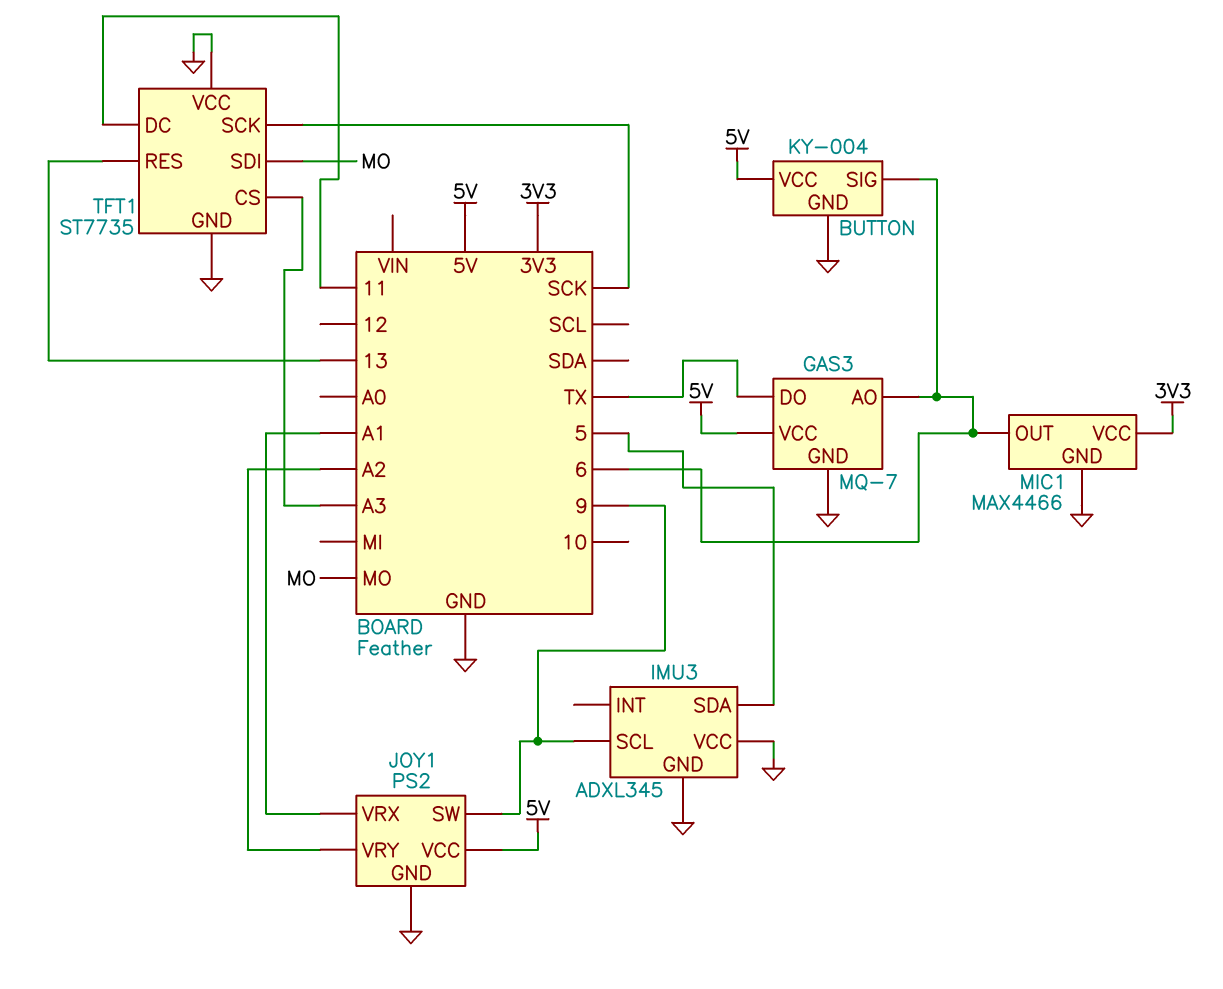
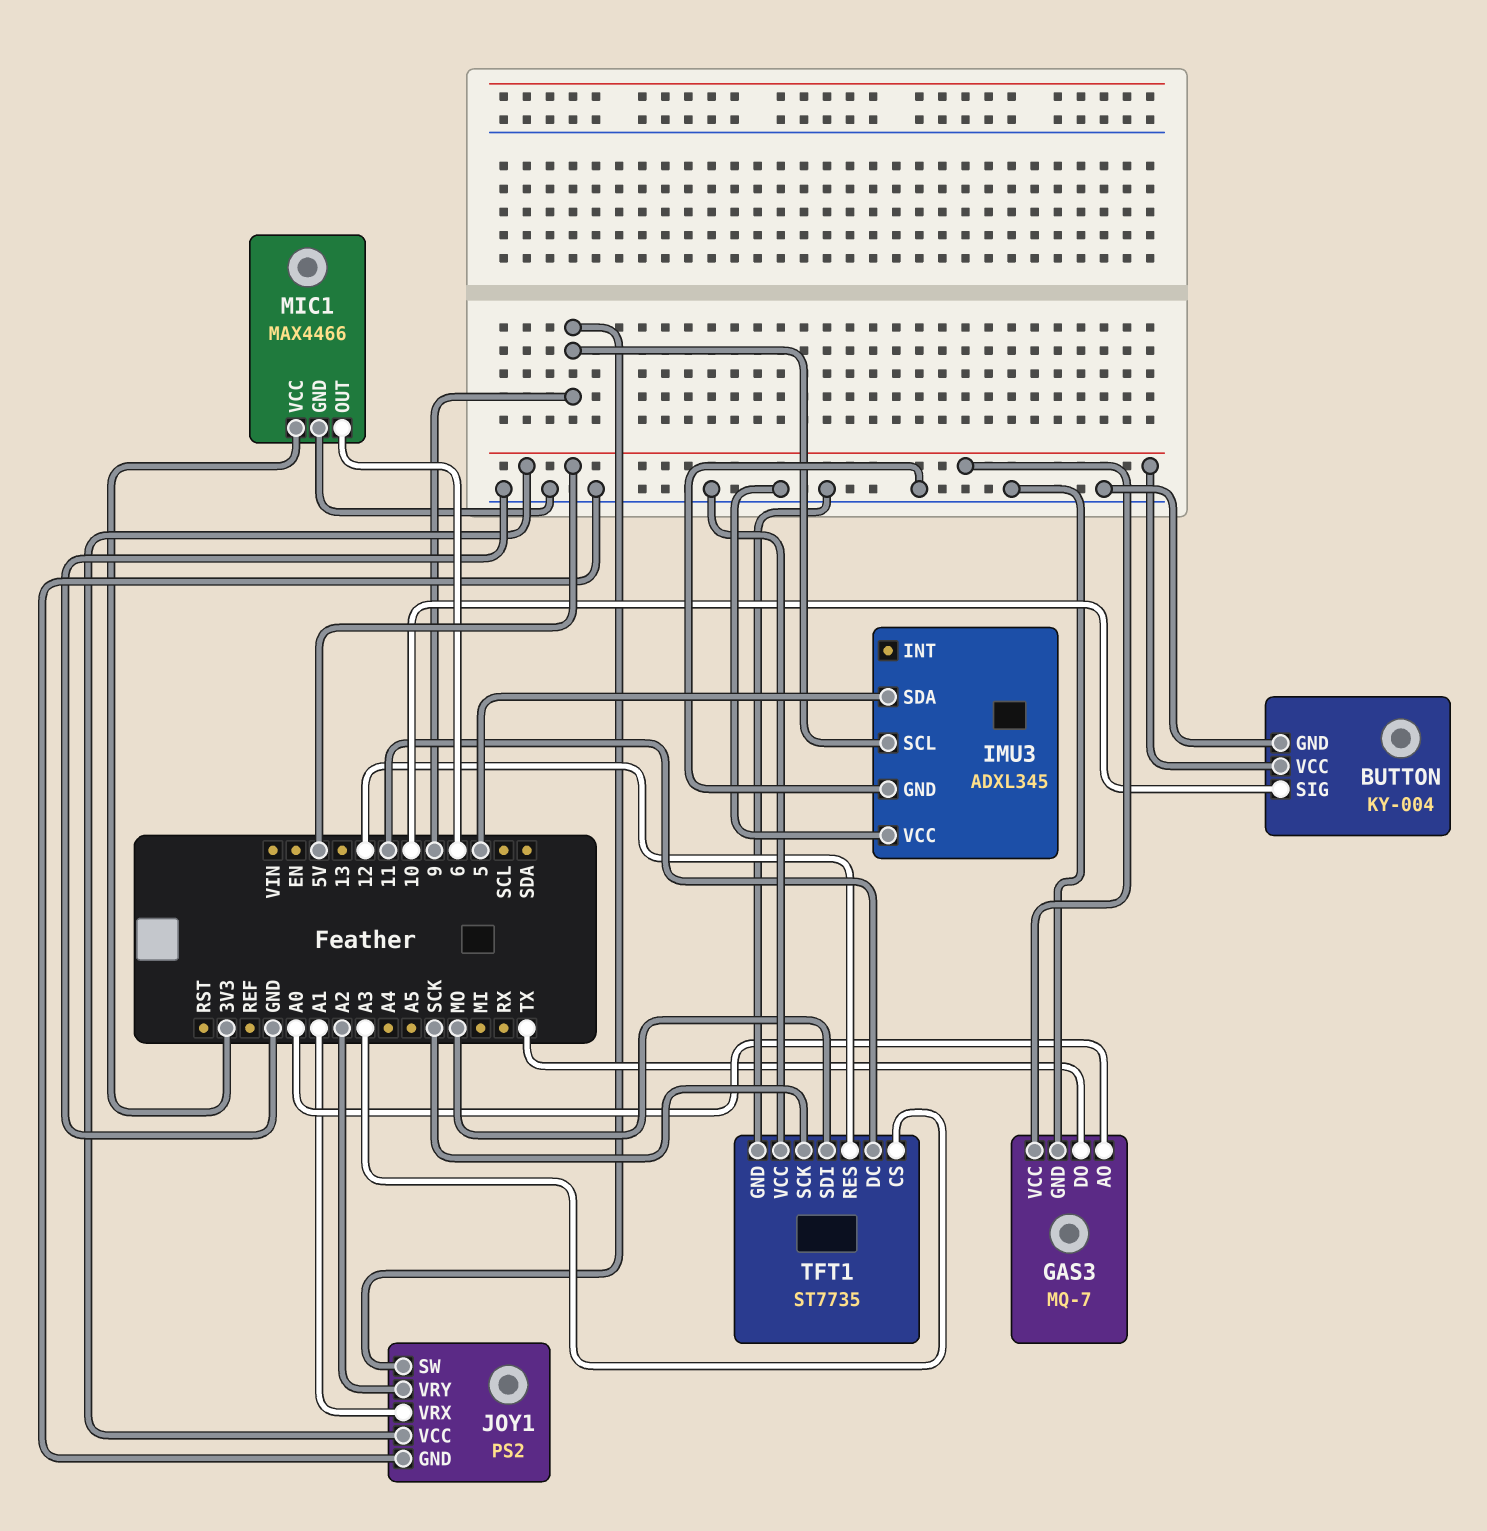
BUTTON pin SIG: 6 -> 10
GAS3 pin AO: 6 -> A0
TFT1 pin RES: 13 -> 12

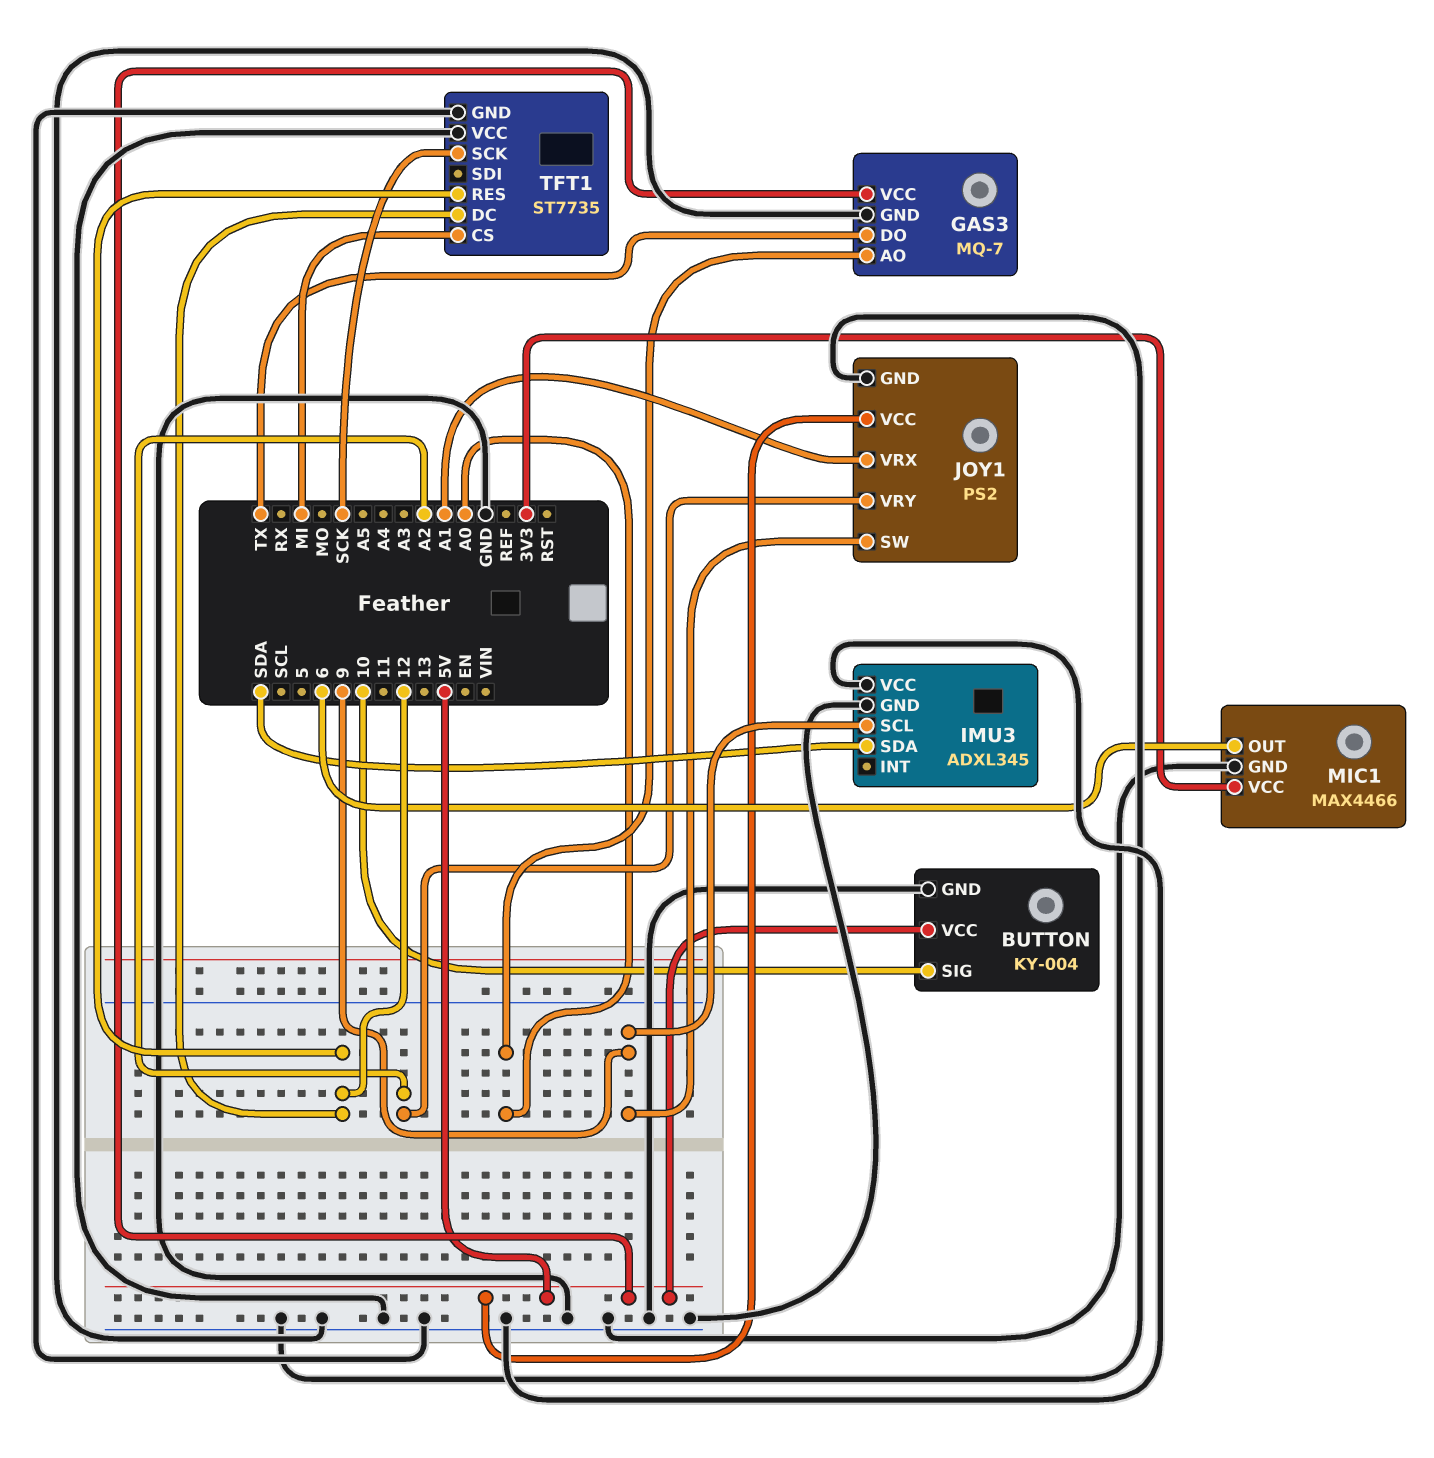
IMU3 pin SDA: 5 -> SDA
TFT1 pin CS: A3 -> MI
TFT1 pin DC: 11 -> 12
TFT1 pin SDI: MO -> none

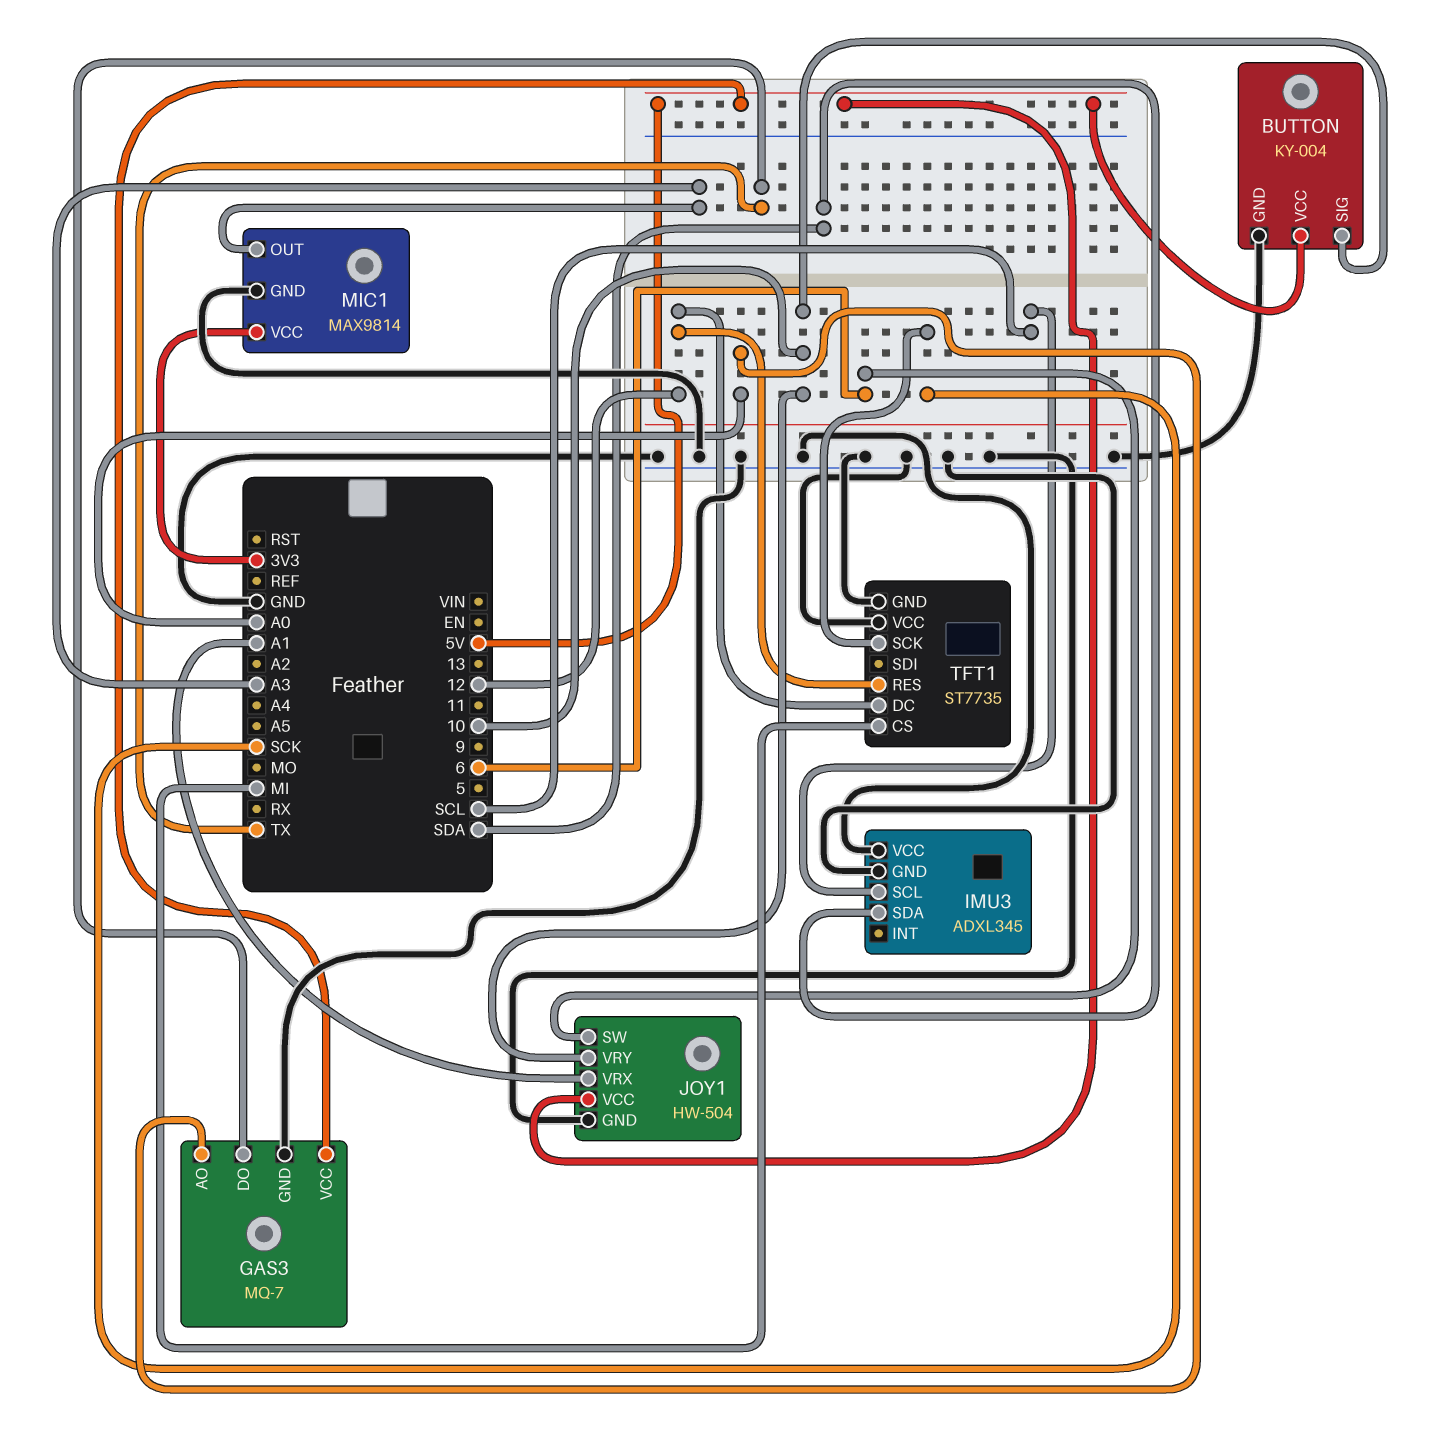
IMU3 pin SCL: 9 -> SCL
JOY1: PS2 -> HW-504
JOY1 pin SW: 9 -> 6
JOY1 pin VRY: A2 -> 10
MIC1: MAX4466 -> MAX9814
MIC1 pin OUT: 6 -> A3

